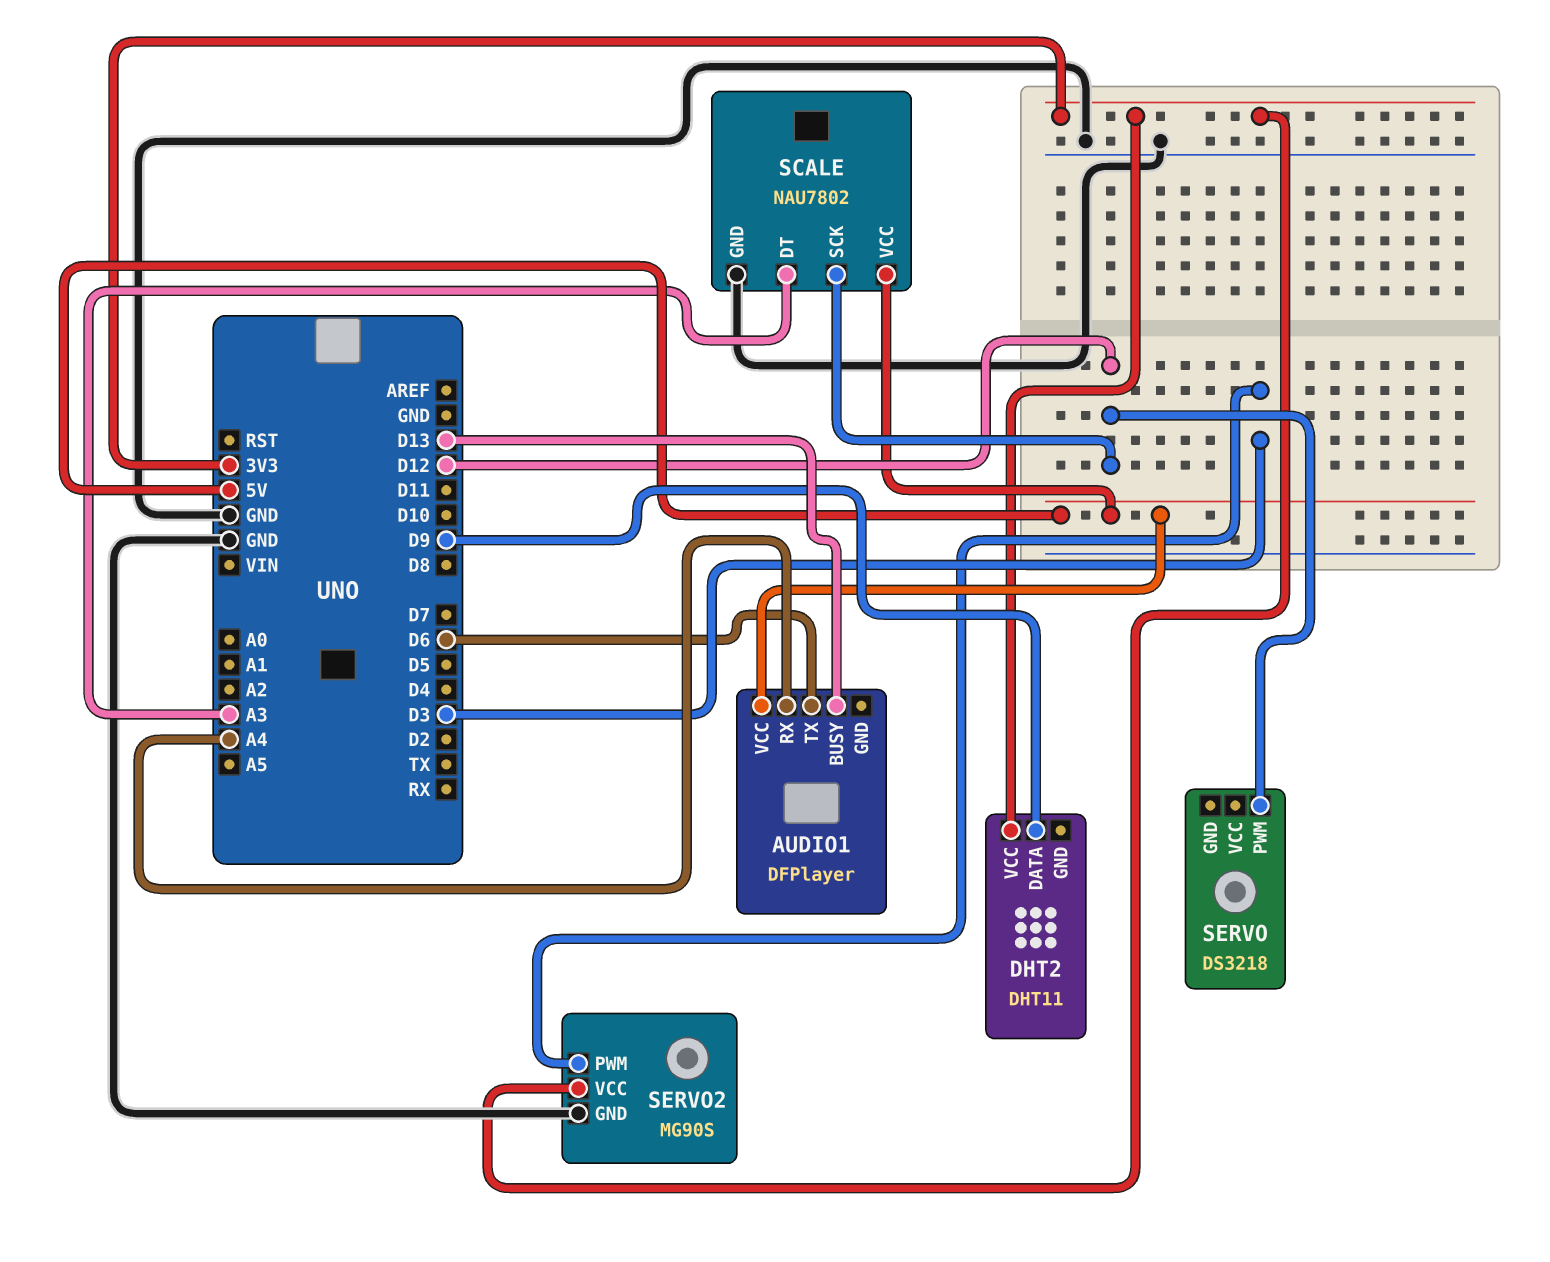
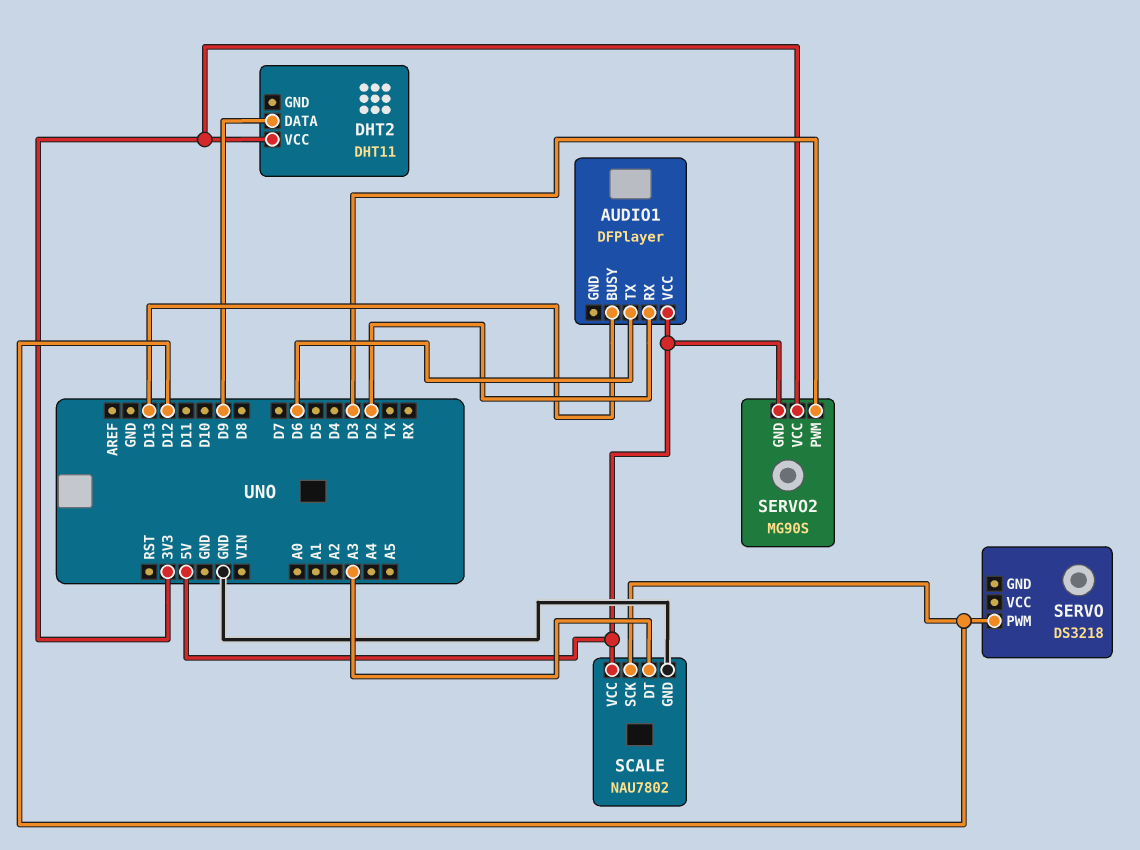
AUDIO1 pin RX: A4 -> D2
SERVO2 pin GND: GND -> 5V

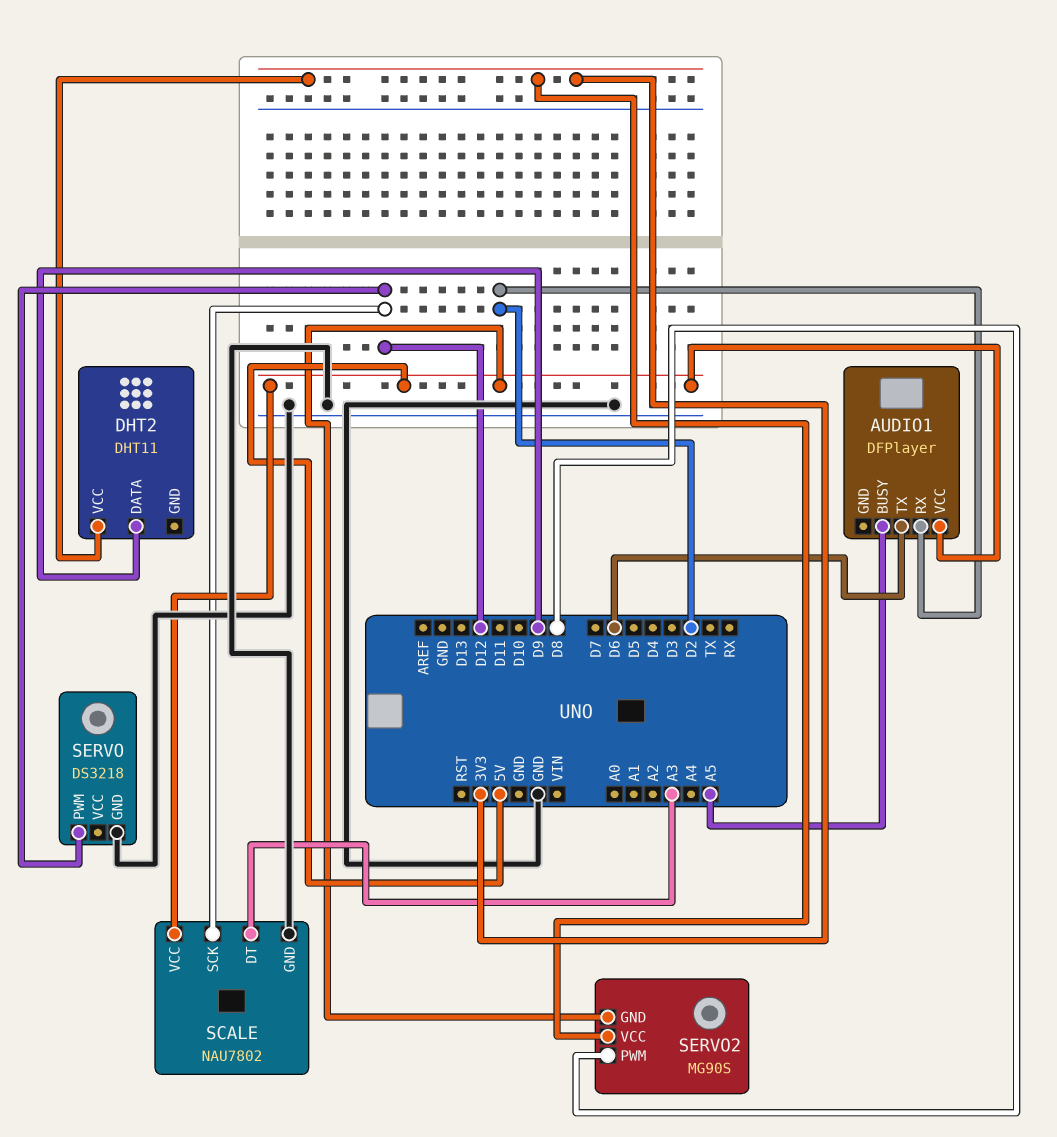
AUDIO1 pin BUSY: D13 -> A5
SERVO pin GND: none -> GND
SERVO2 pin PWM: D3 -> D8

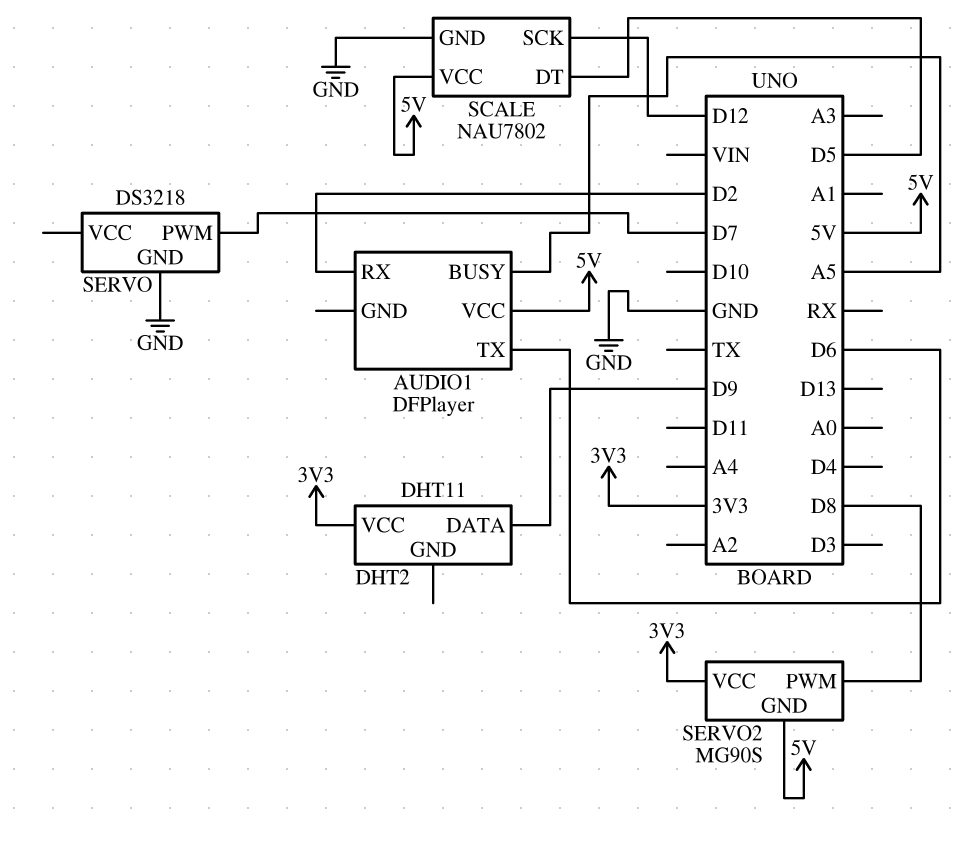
SCALE pin DT: A3 -> D5
SERVO pin PWM: D12 -> D7

